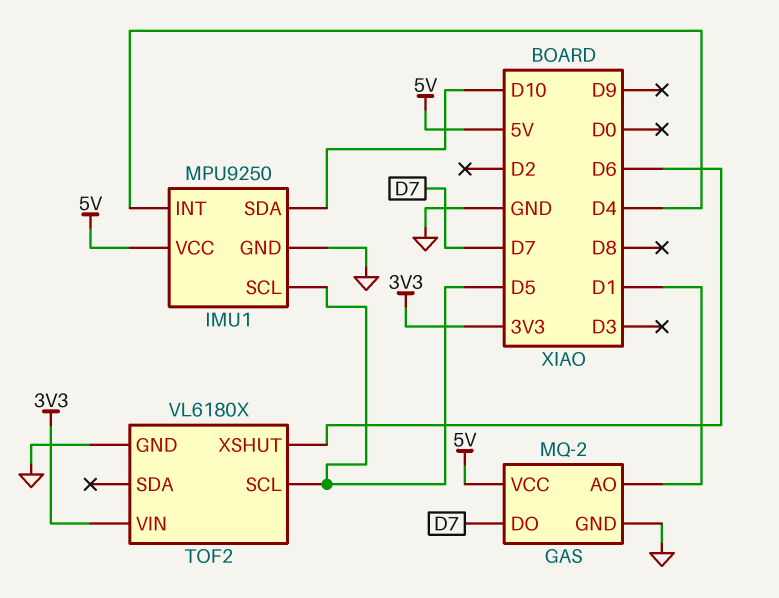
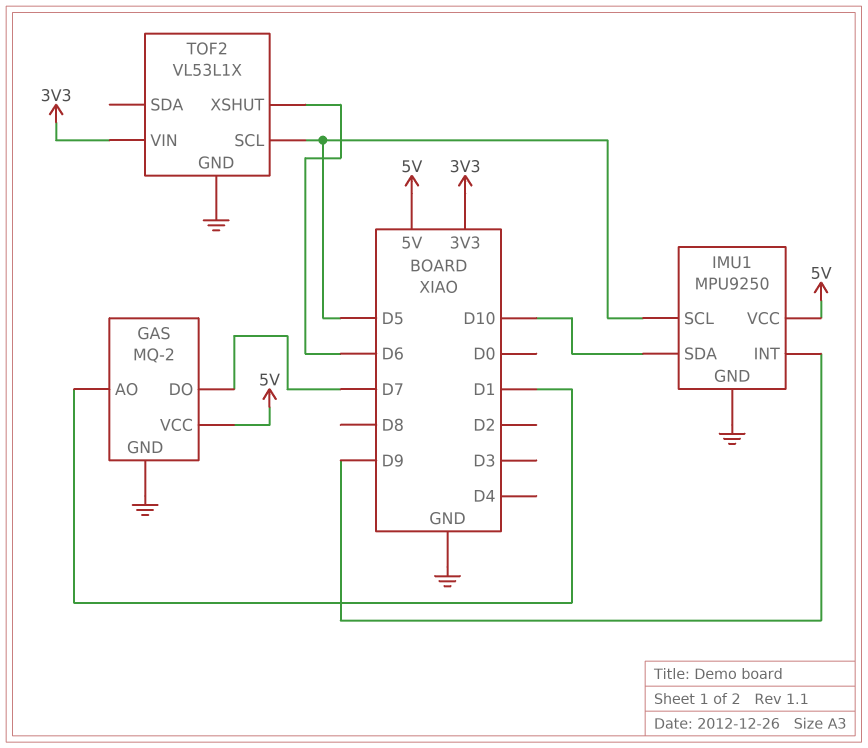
IMU1 pin INT: D4 -> D9
TOF2: VL6180X -> VL53L1X

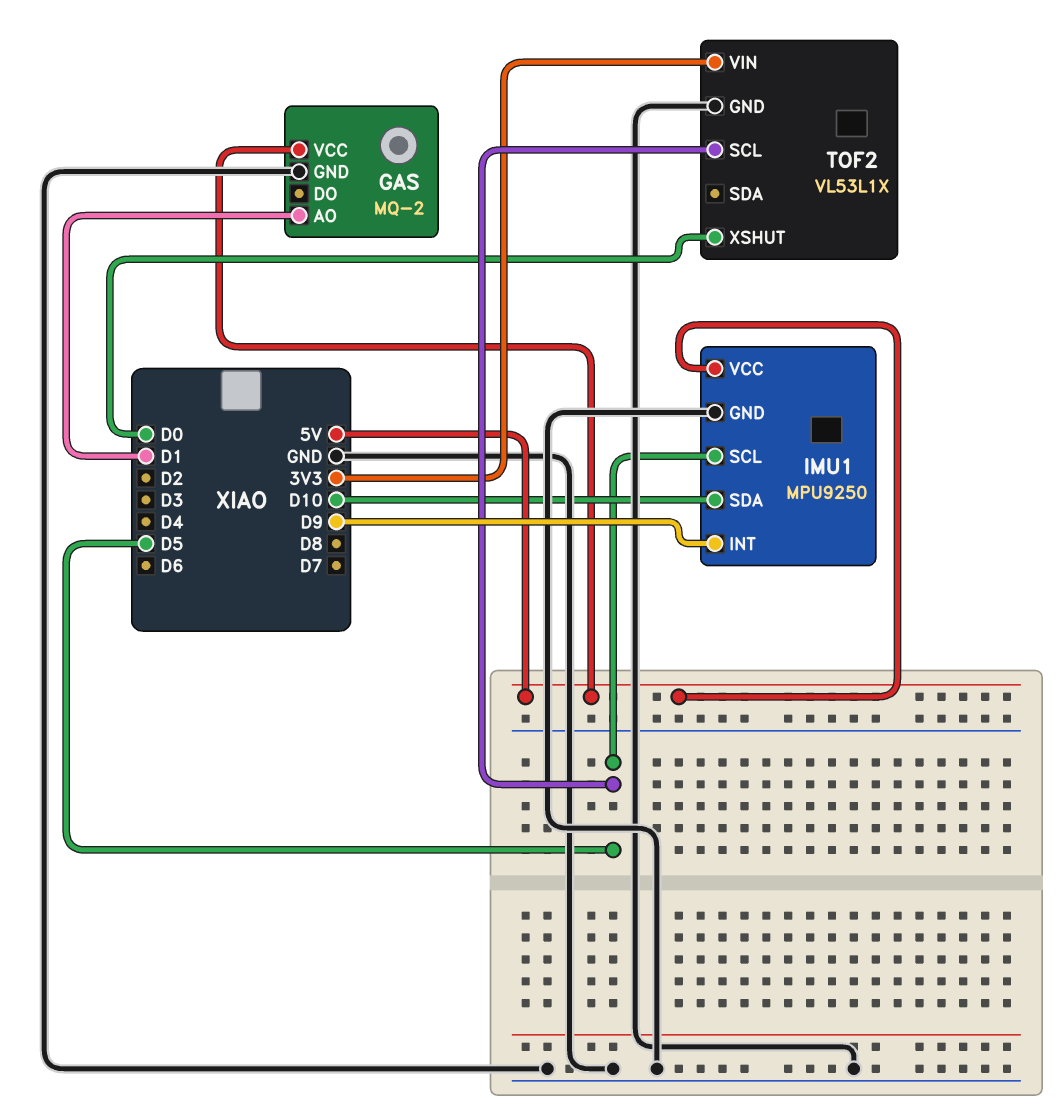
GAS pin DO: D7 -> none
TOF2 pin XSHUT: D6 -> D0

